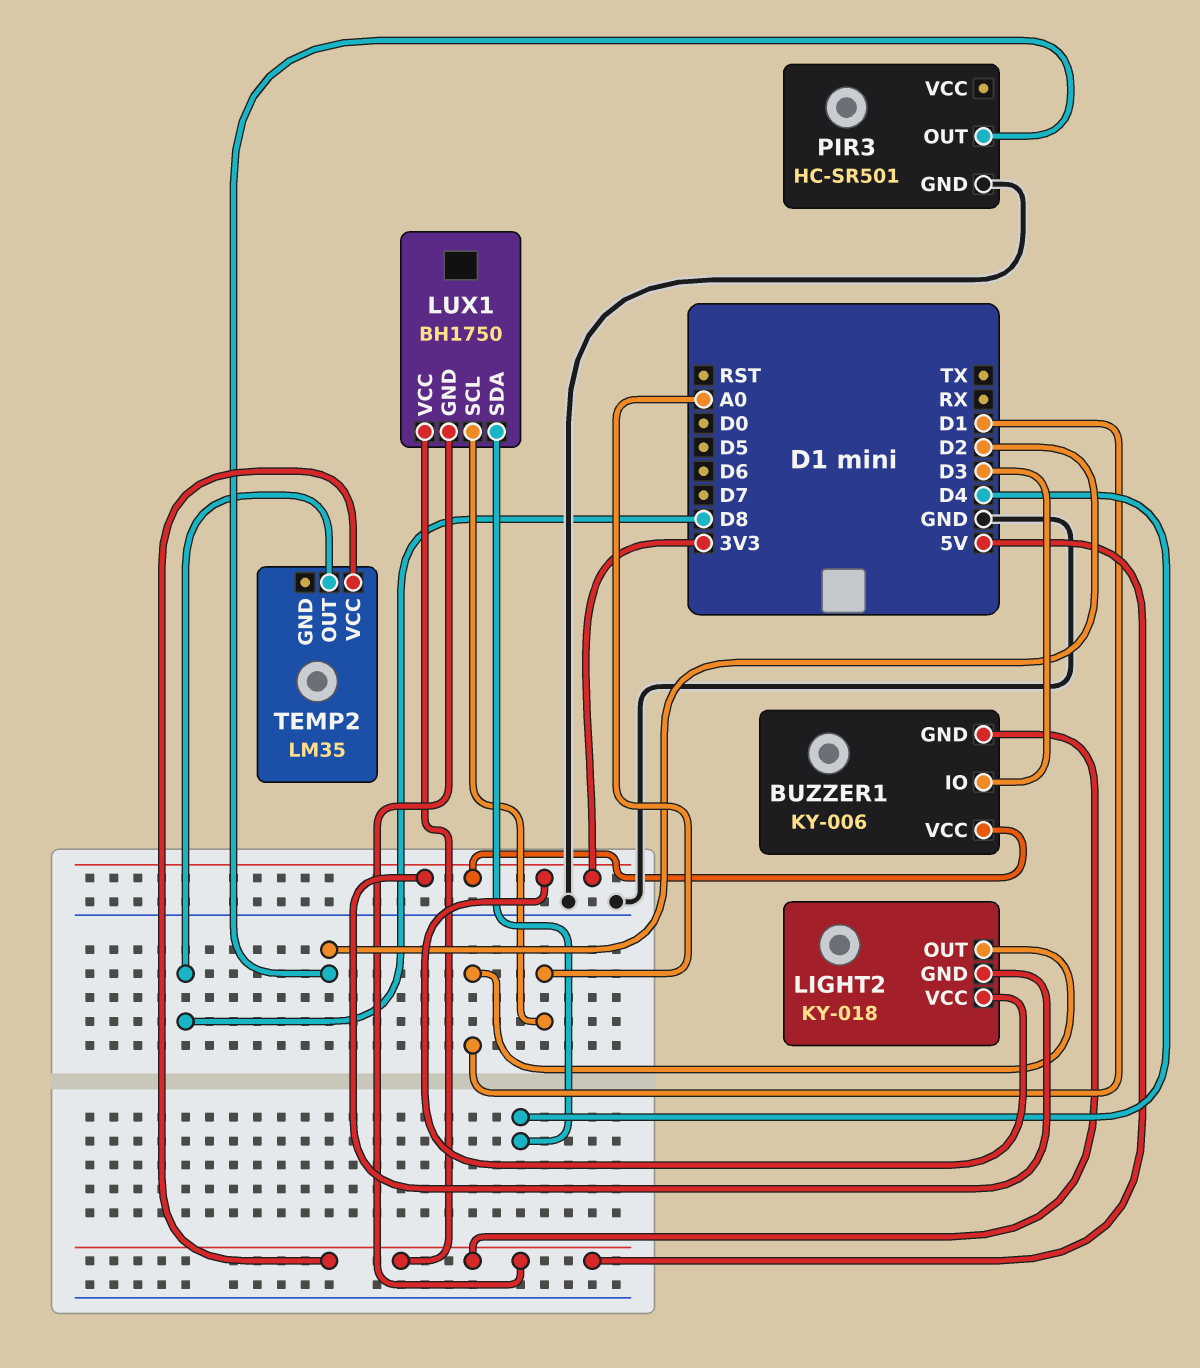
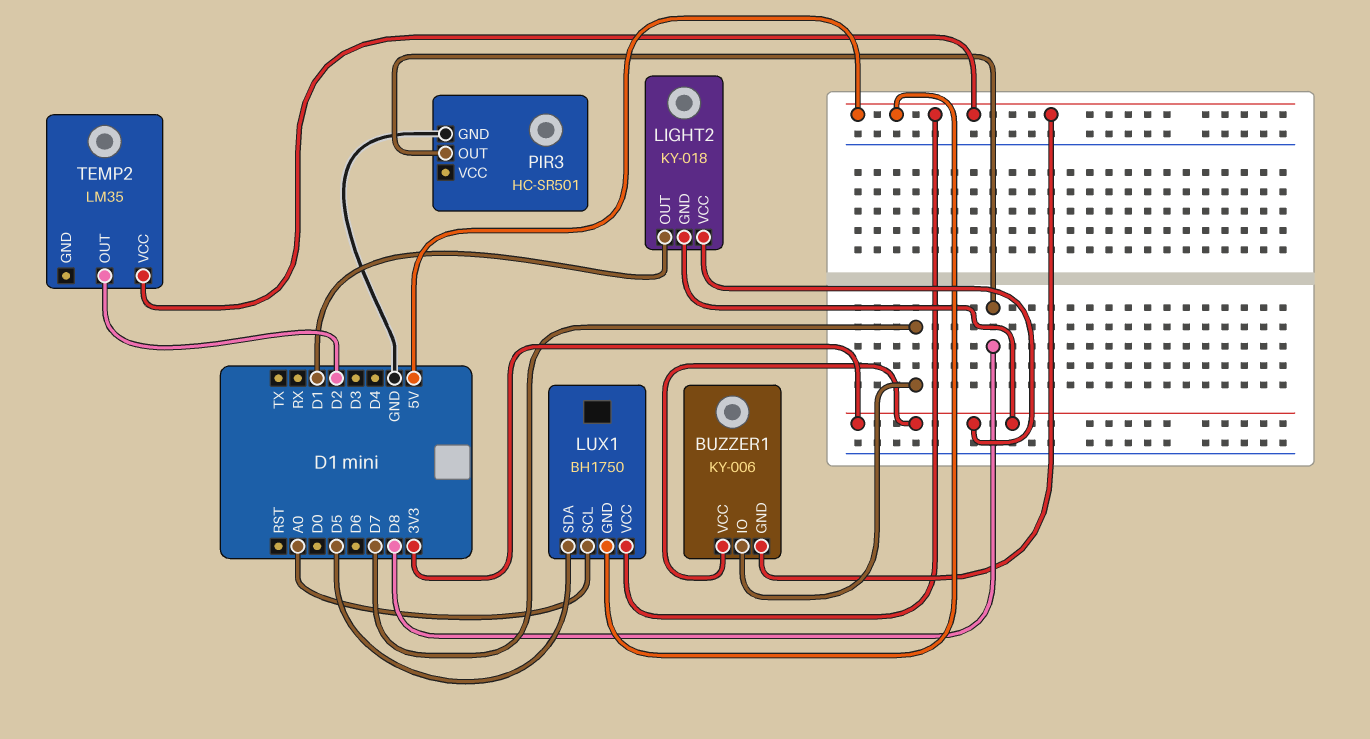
BUZZER1 pin IO: D3 -> D7
LUX1 pin SDA: D4 -> D5
PIR3 pin OUT: D2 -> D8
TEMP2 pin OUT: D8 -> D2

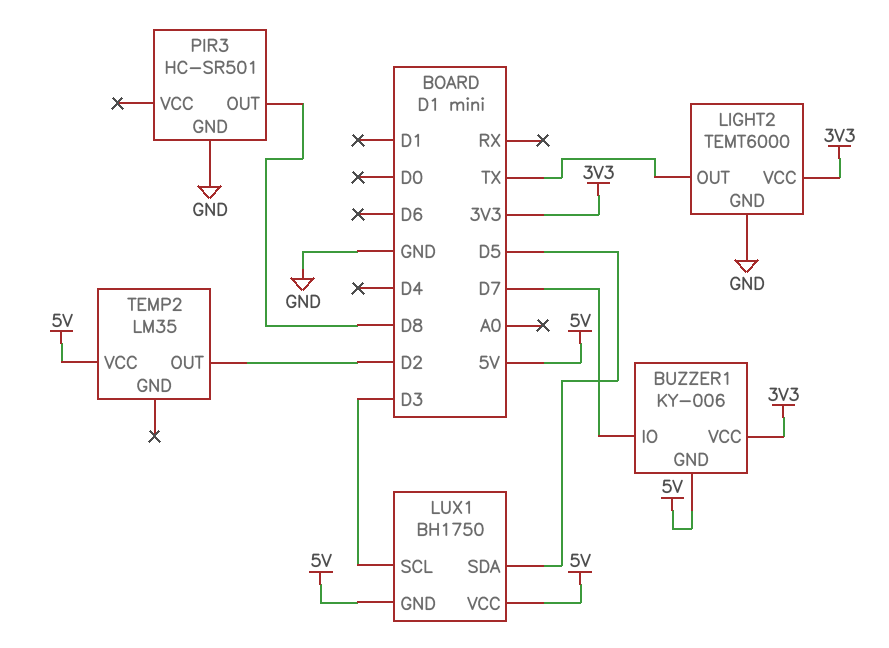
LIGHT2: KY-018 -> TEMT6000
LIGHT2 pin GND: 3V3 -> GND
LIGHT2 pin OUT: D1 -> TX
LUX1 pin SCL: A0 -> D3

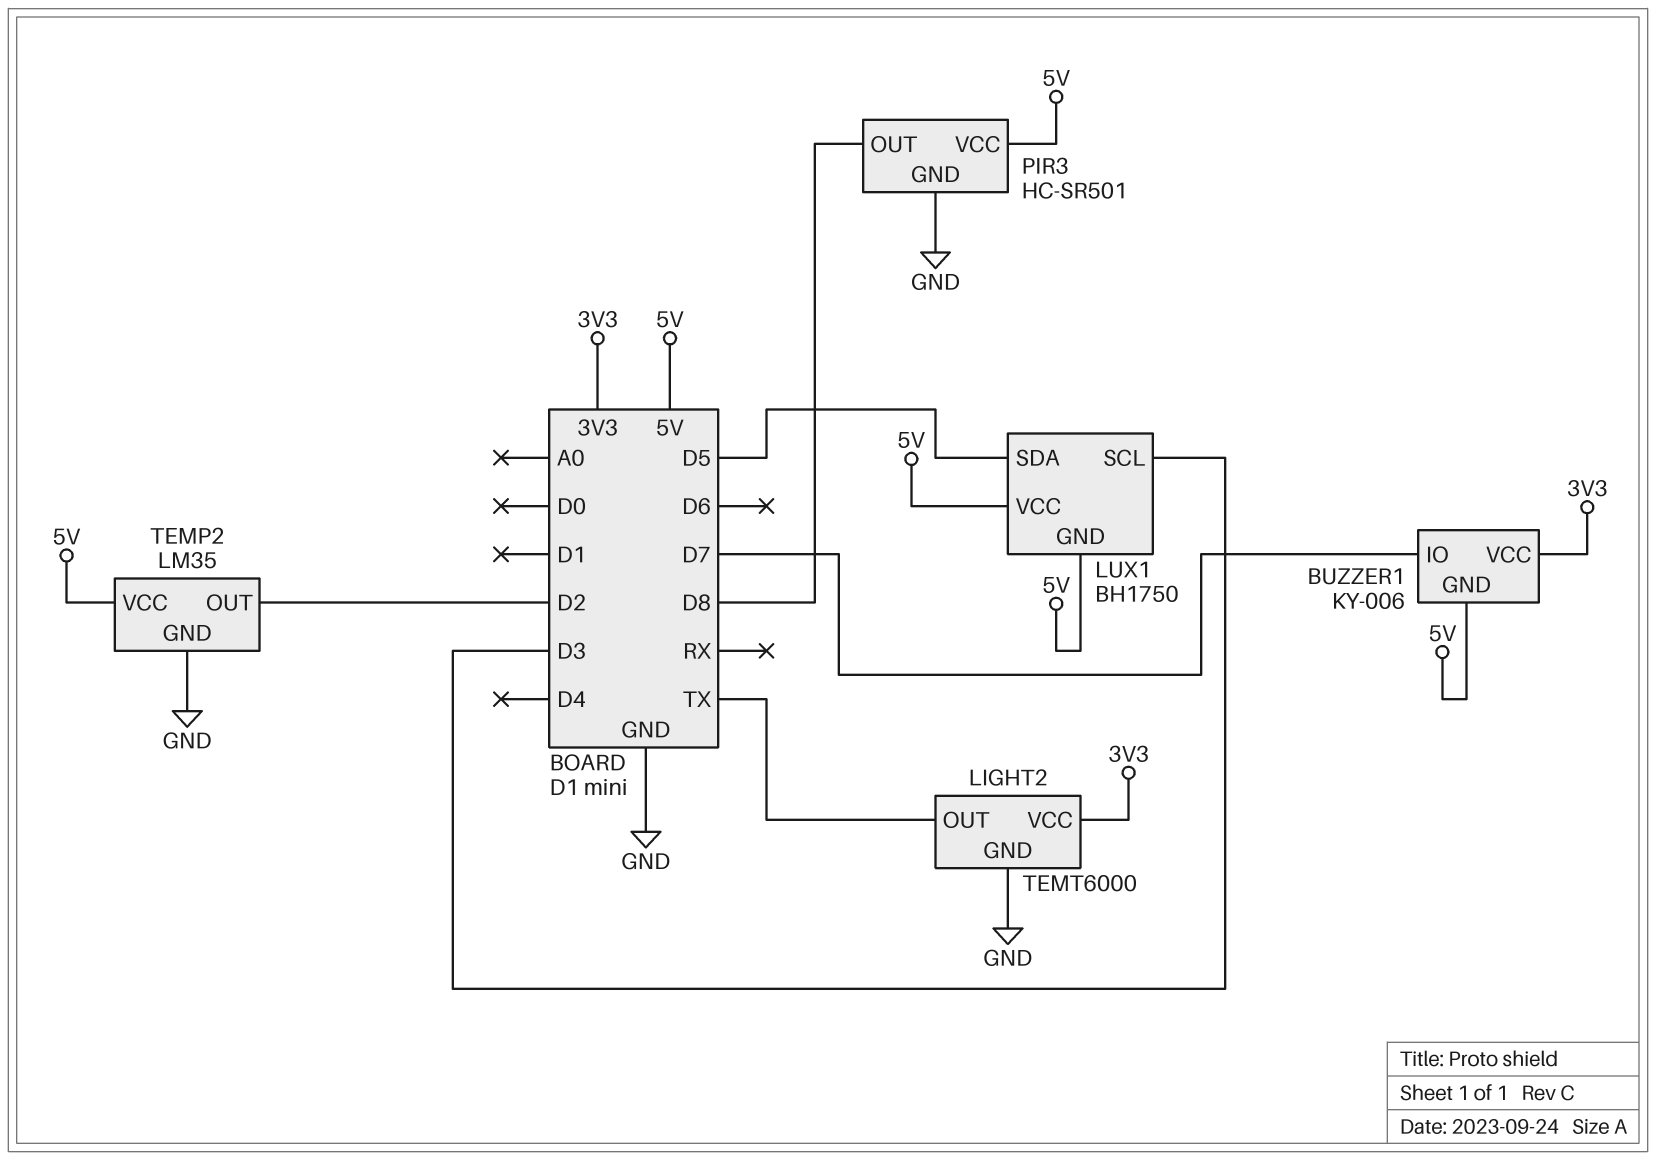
PIR3 pin VCC: none -> 5V
TEMP2 pin GND: none -> GND

